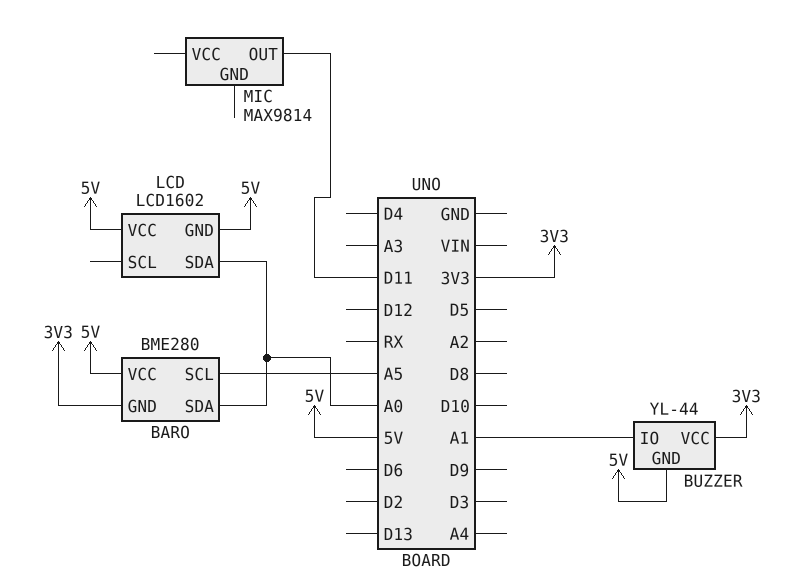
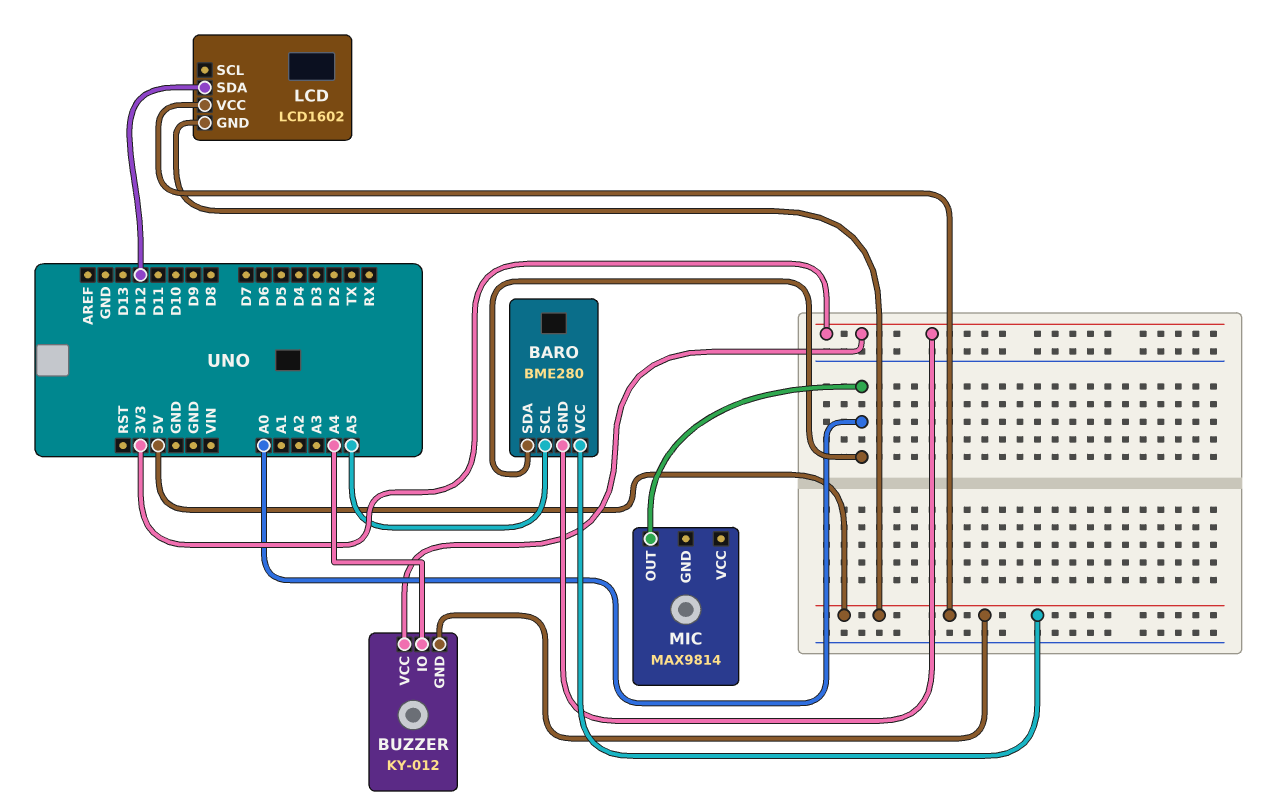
BUZZER: YL-44 -> KY-012
BUZZER pin IO: A1 -> A4
LCD pin SDA: A0 -> D12
MIC pin OUT: D11 -> A0

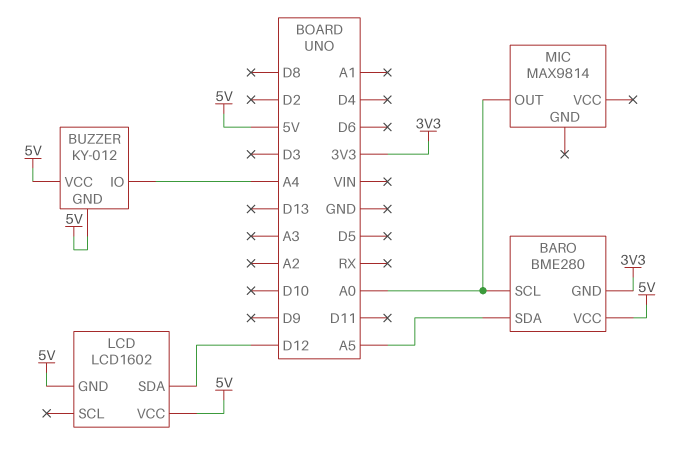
BARO pin SCL: A5 -> A0
BARO pin SDA: A0 -> A5
BUZZER pin VCC: 3V3 -> 5V

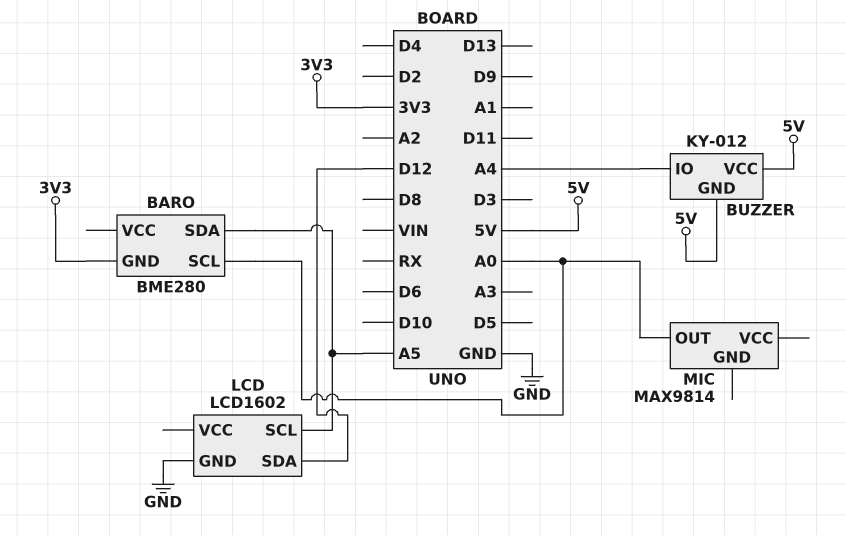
BARO pin VCC: 5V -> none
LCD pin GND: 5V -> GND
LCD pin SCL: none -> A5
LCD pin VCC: 5V -> none

